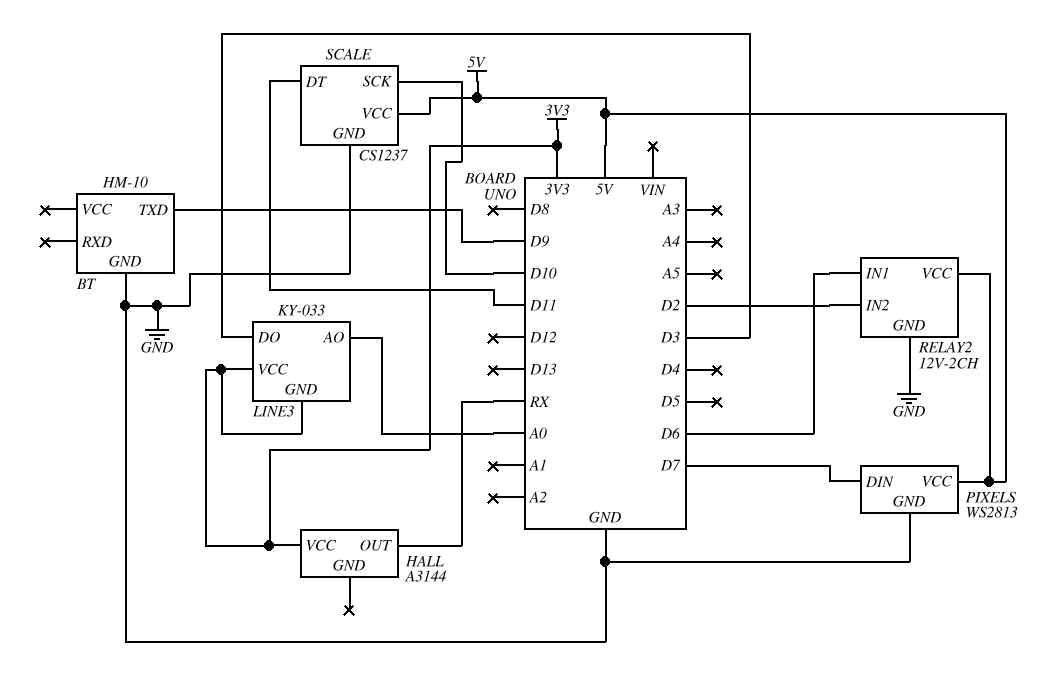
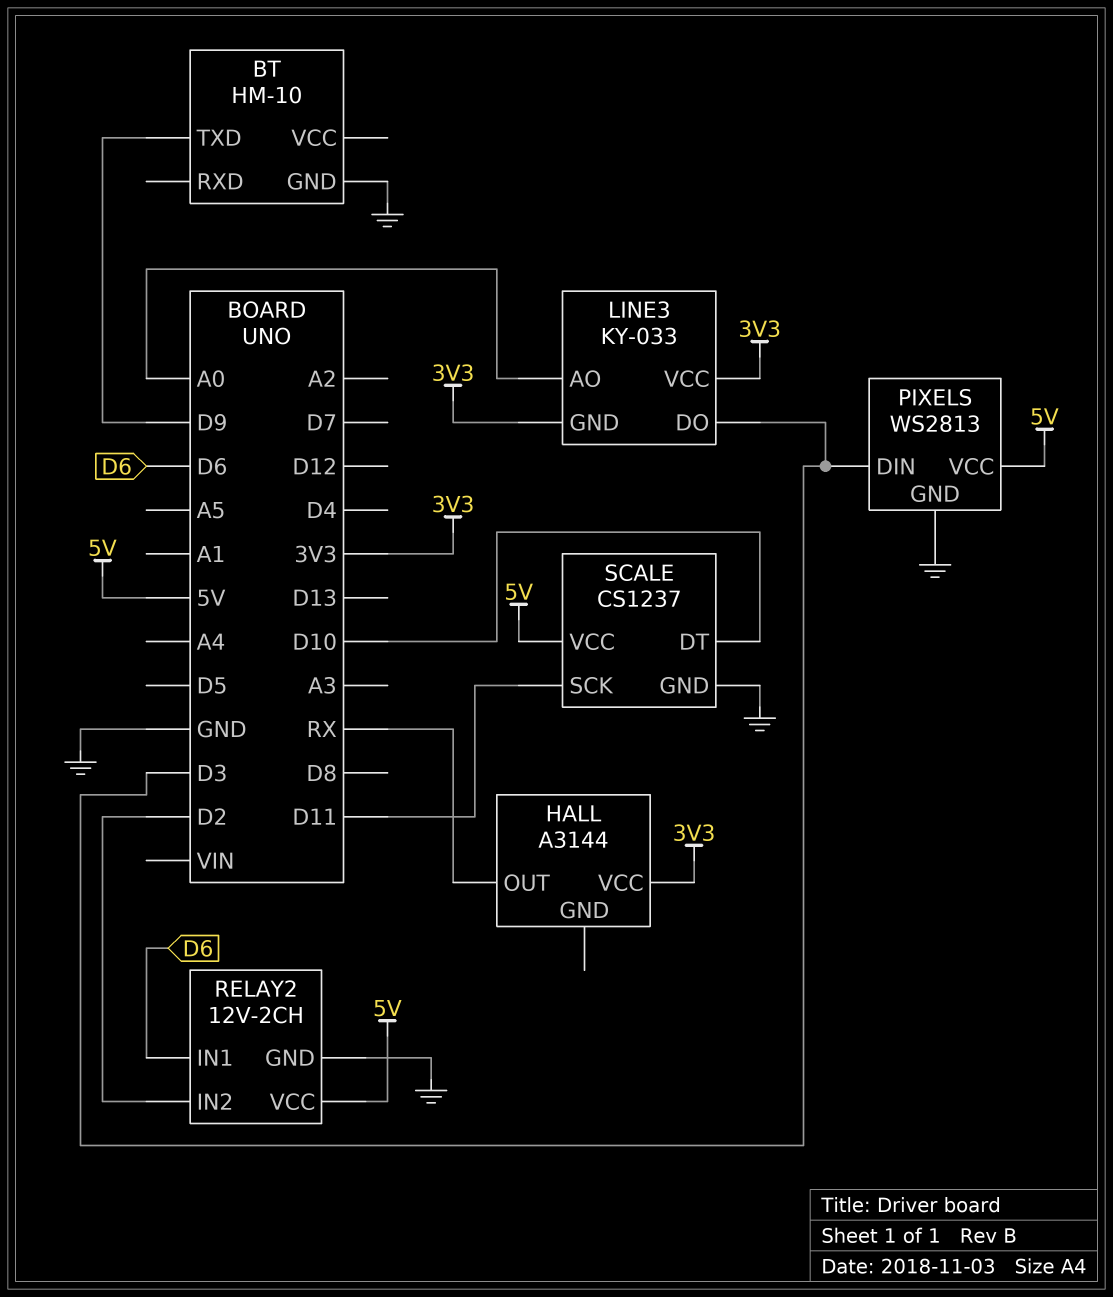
PIXELS pin DIN: D7 -> D3
SCALE pin DT: D11 -> D10
SCALE pin SCK: D10 -> D11

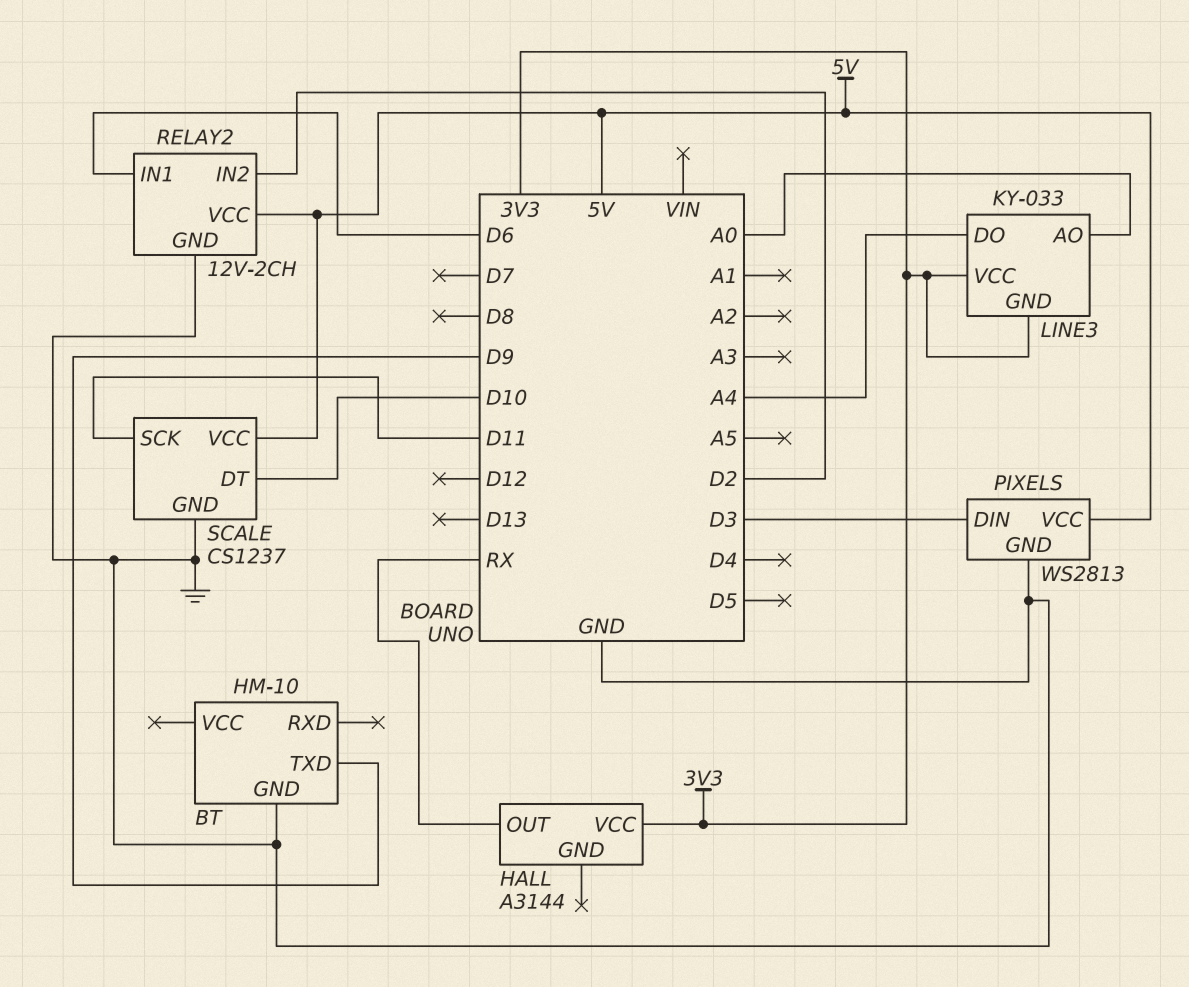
LINE3 pin DO: D3 -> A4

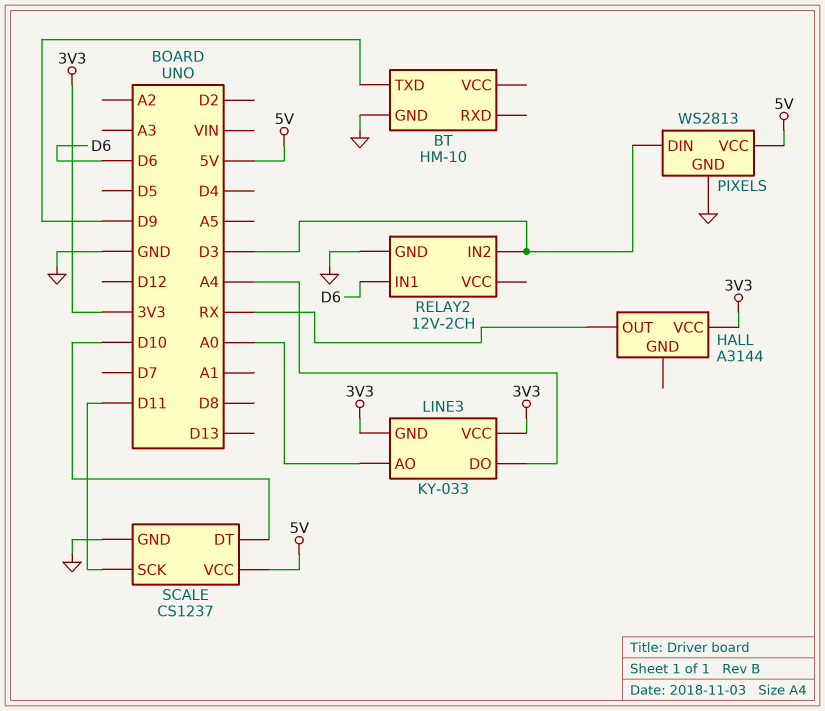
RELAY2 pin IN2: D2 -> D3
RELAY2 pin VCC: 5V -> none

